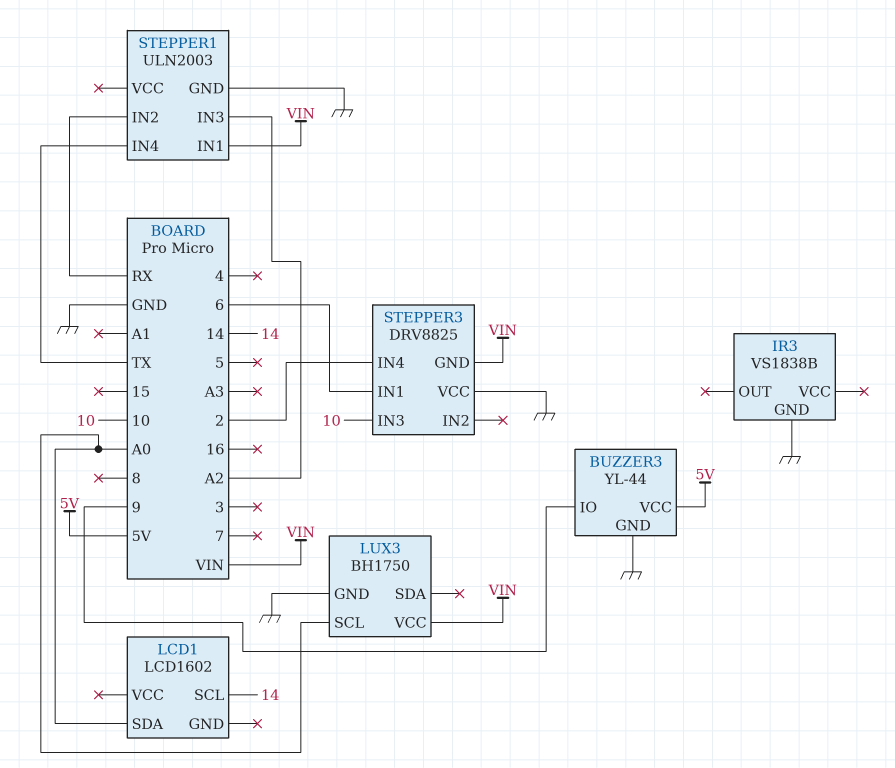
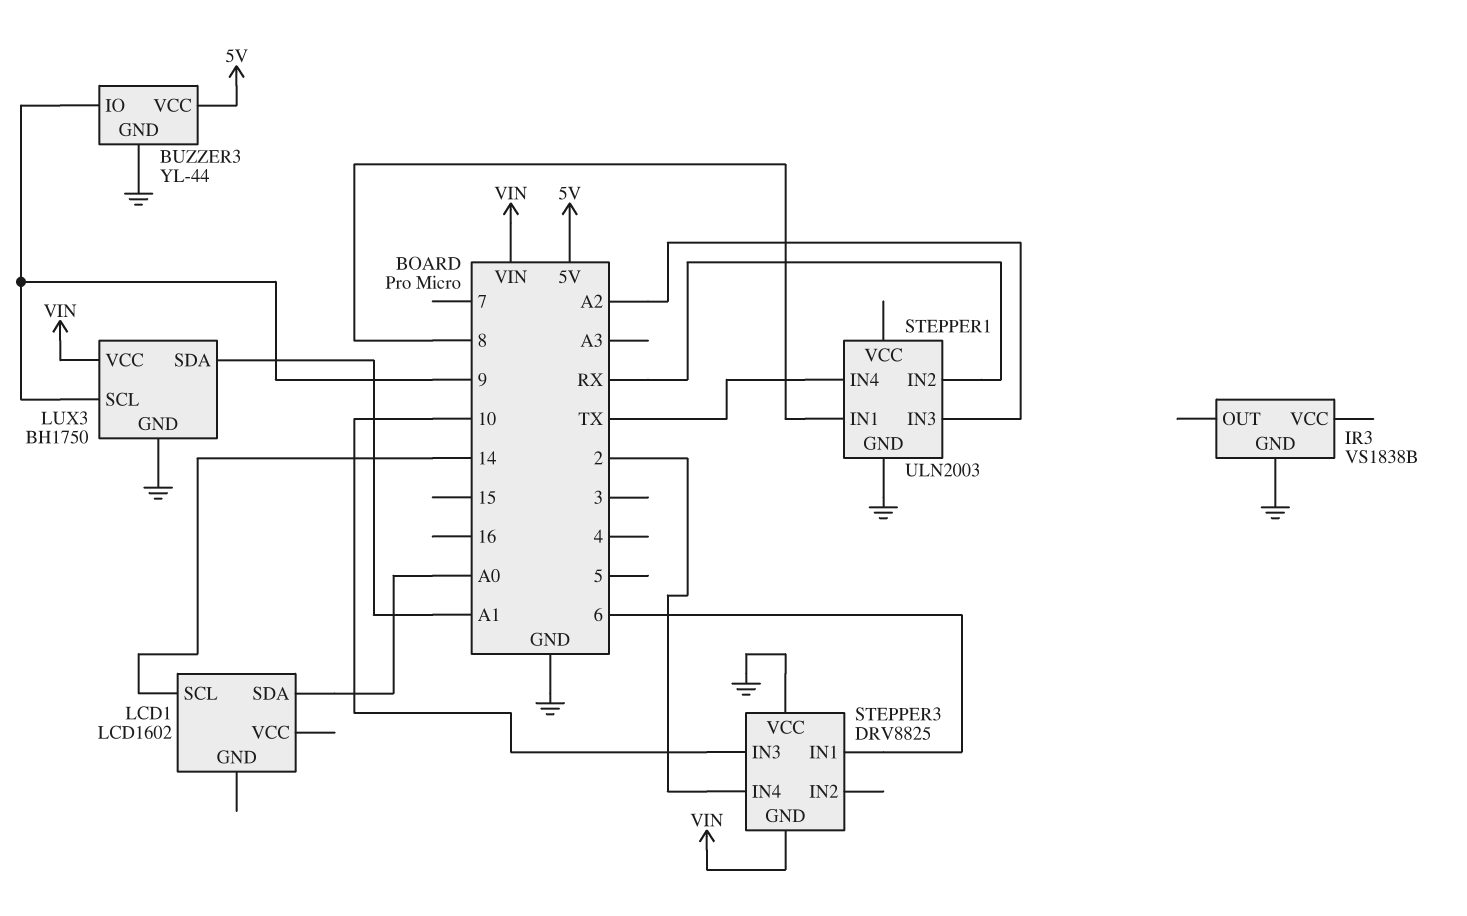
LUX3 pin SCL: A0 -> 9
LUX3 pin SDA: none -> A1
STEPPER1 pin IN1: VIN -> 8

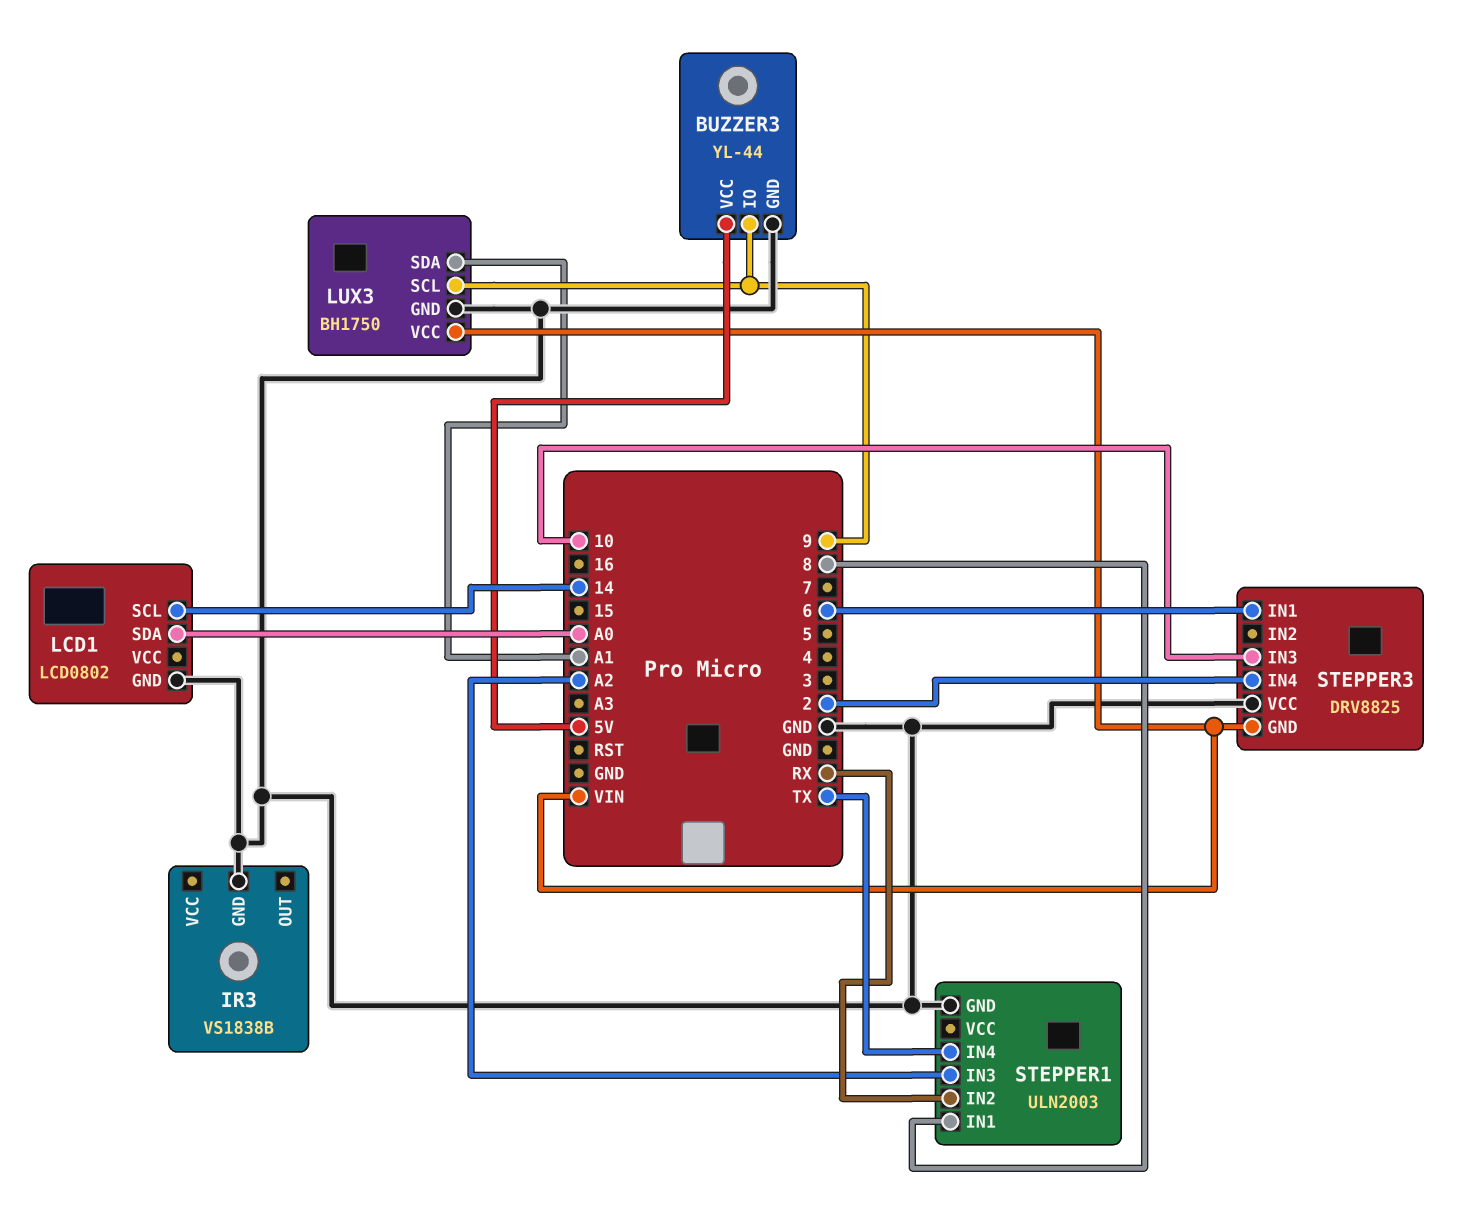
LCD1: LCD1602 -> LCD0802
LCD1 pin GND: none -> GND

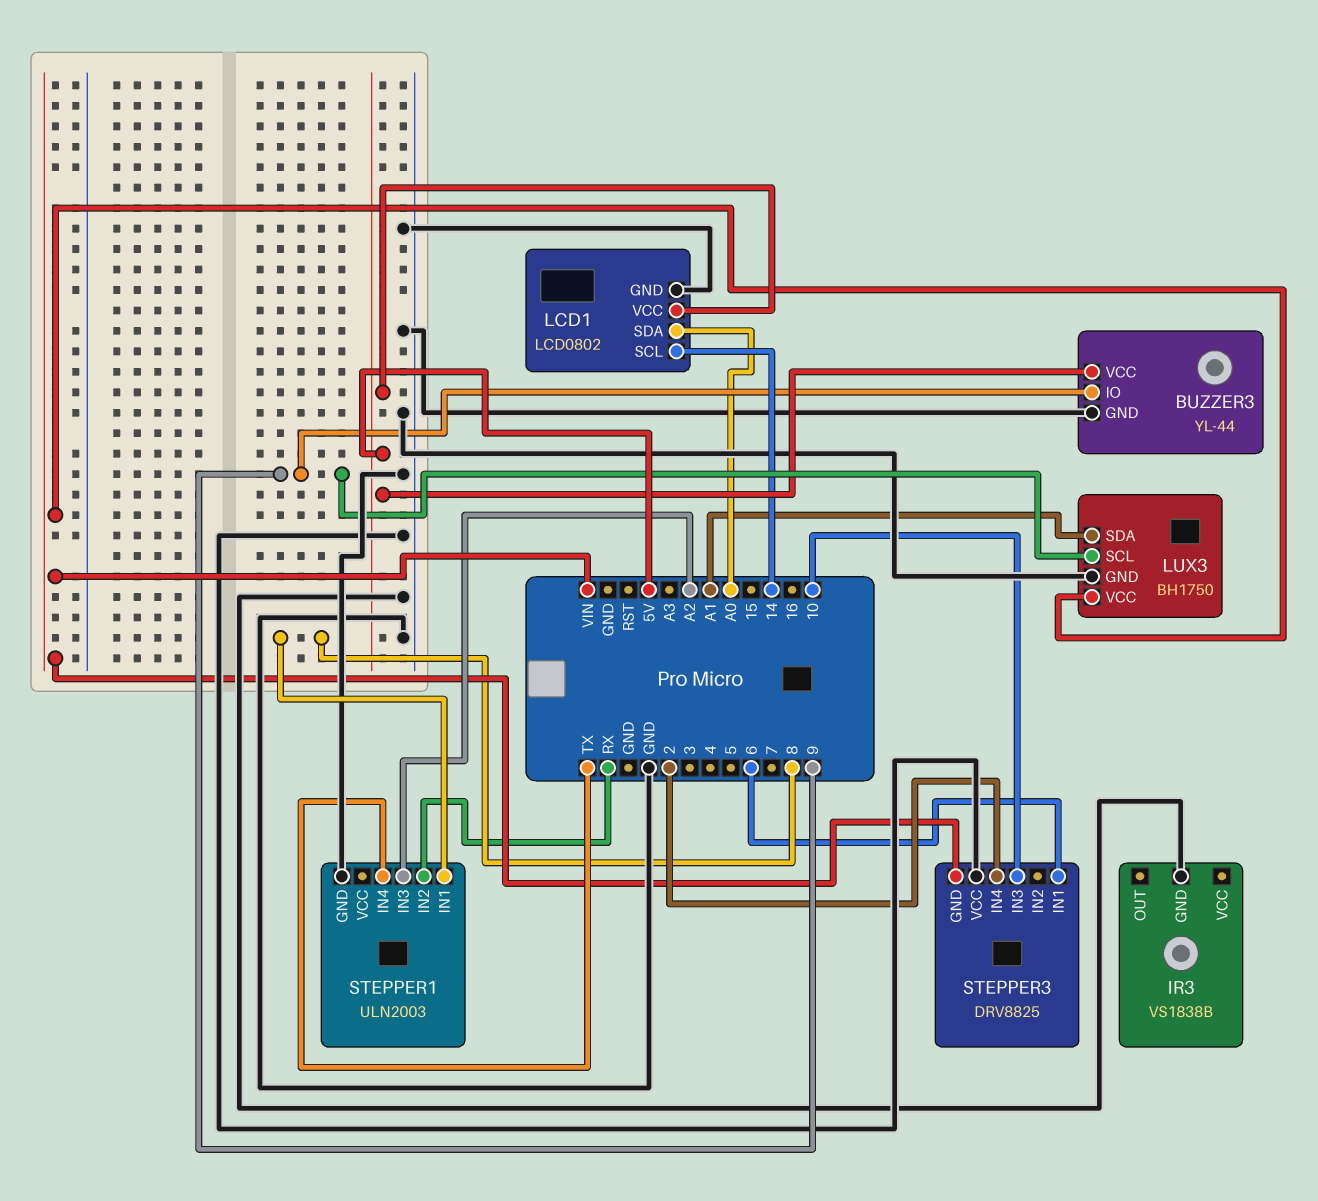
LCD1 pin VCC: none -> 5V

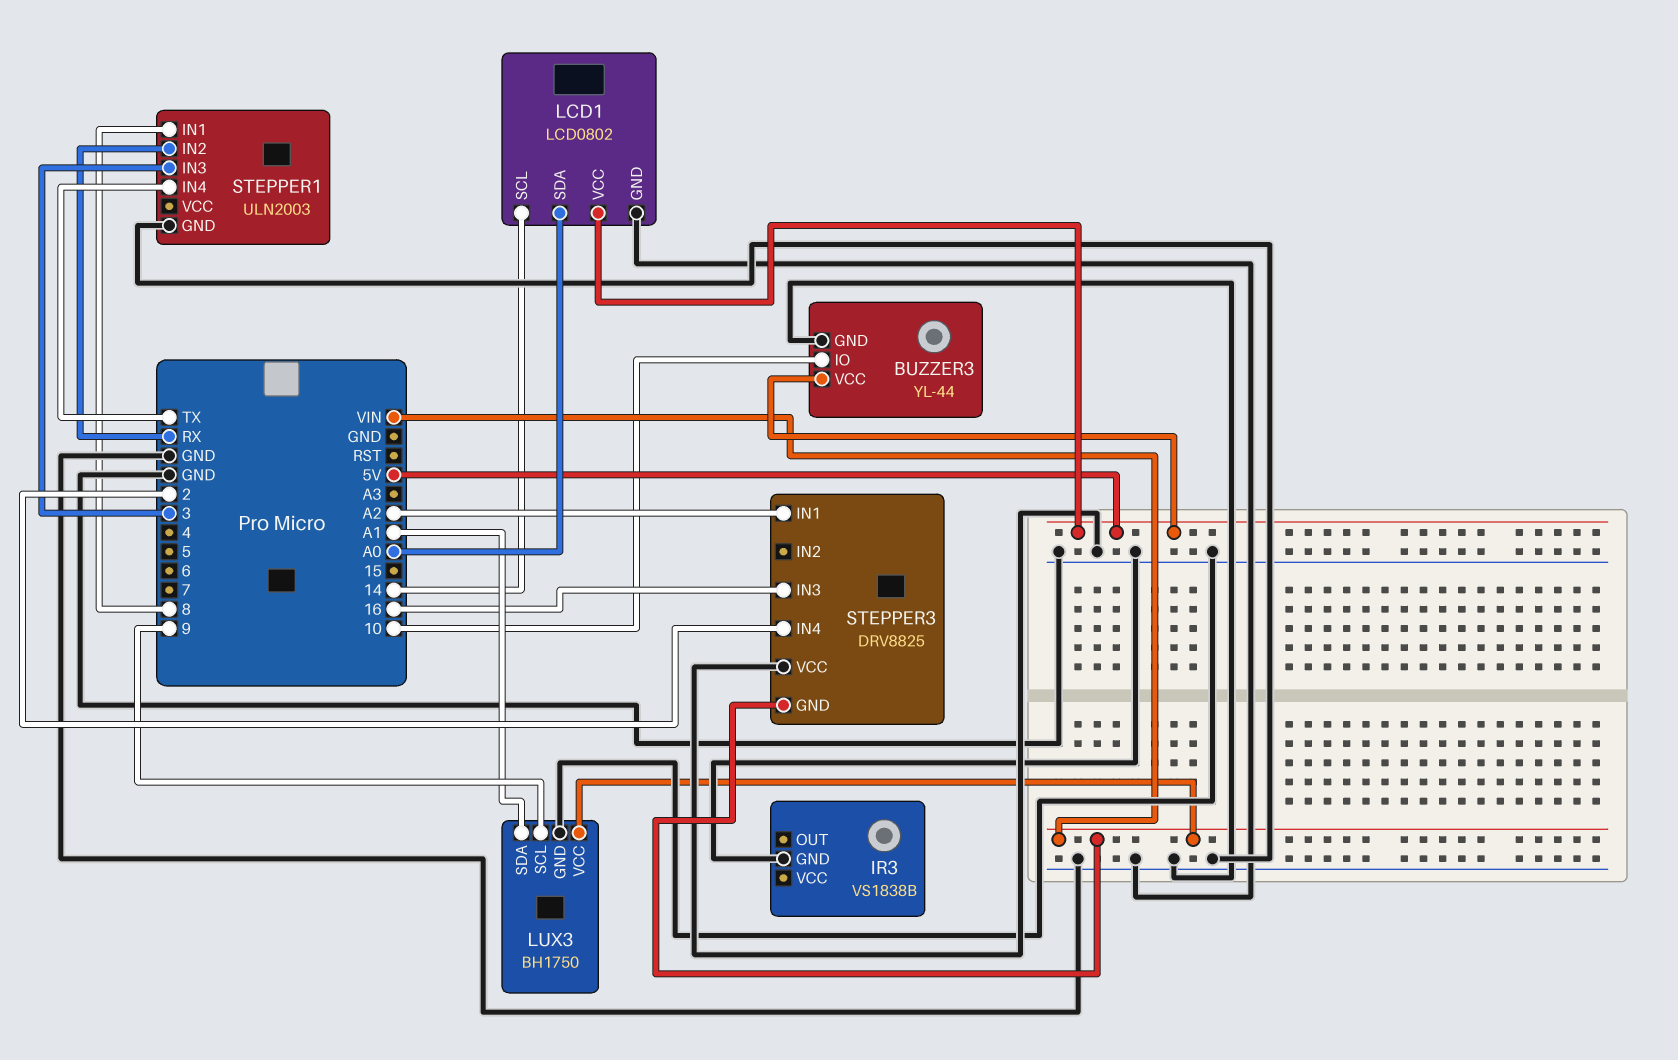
BUZZER3 pin IO: 9 -> 10
STEPPER1 pin IN3: A2 -> 3
STEPPER3 pin IN1: 6 -> A2
STEPPER3 pin IN3: 10 -> 16

